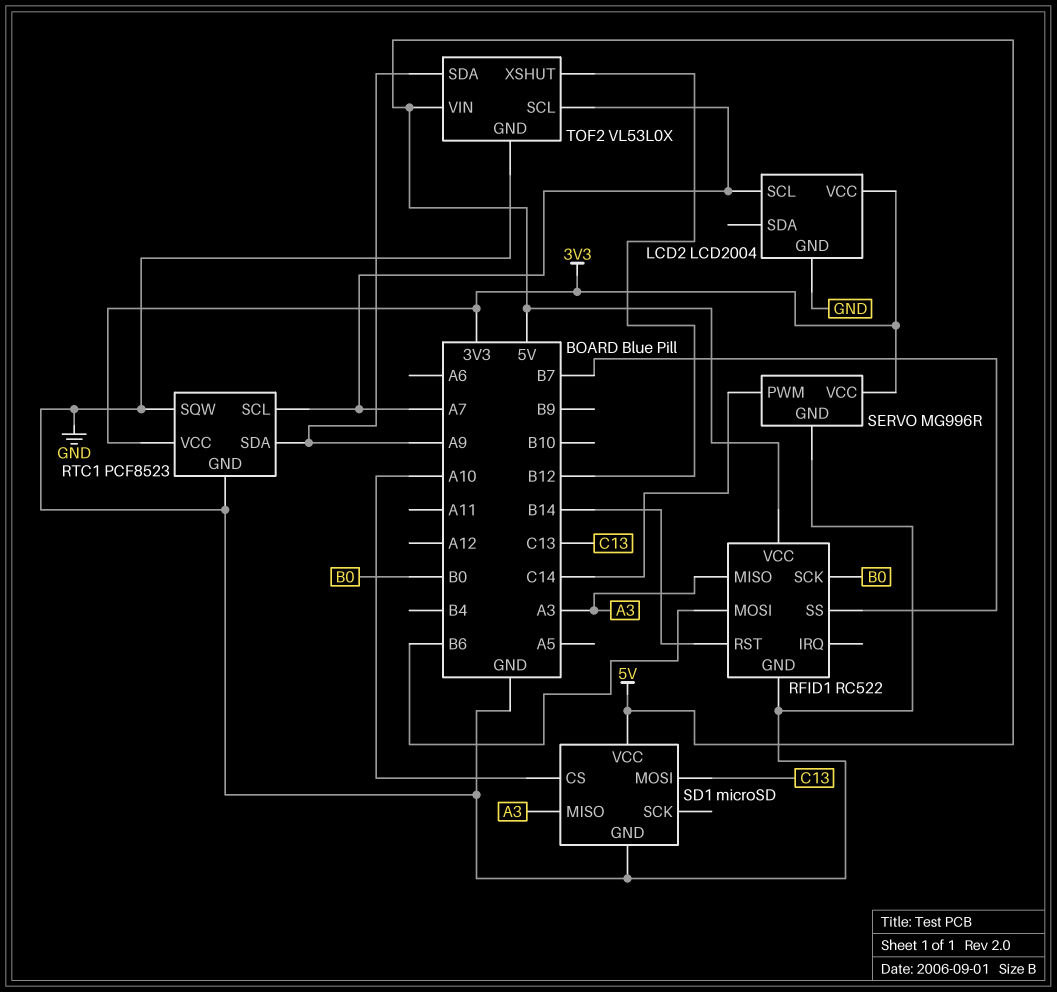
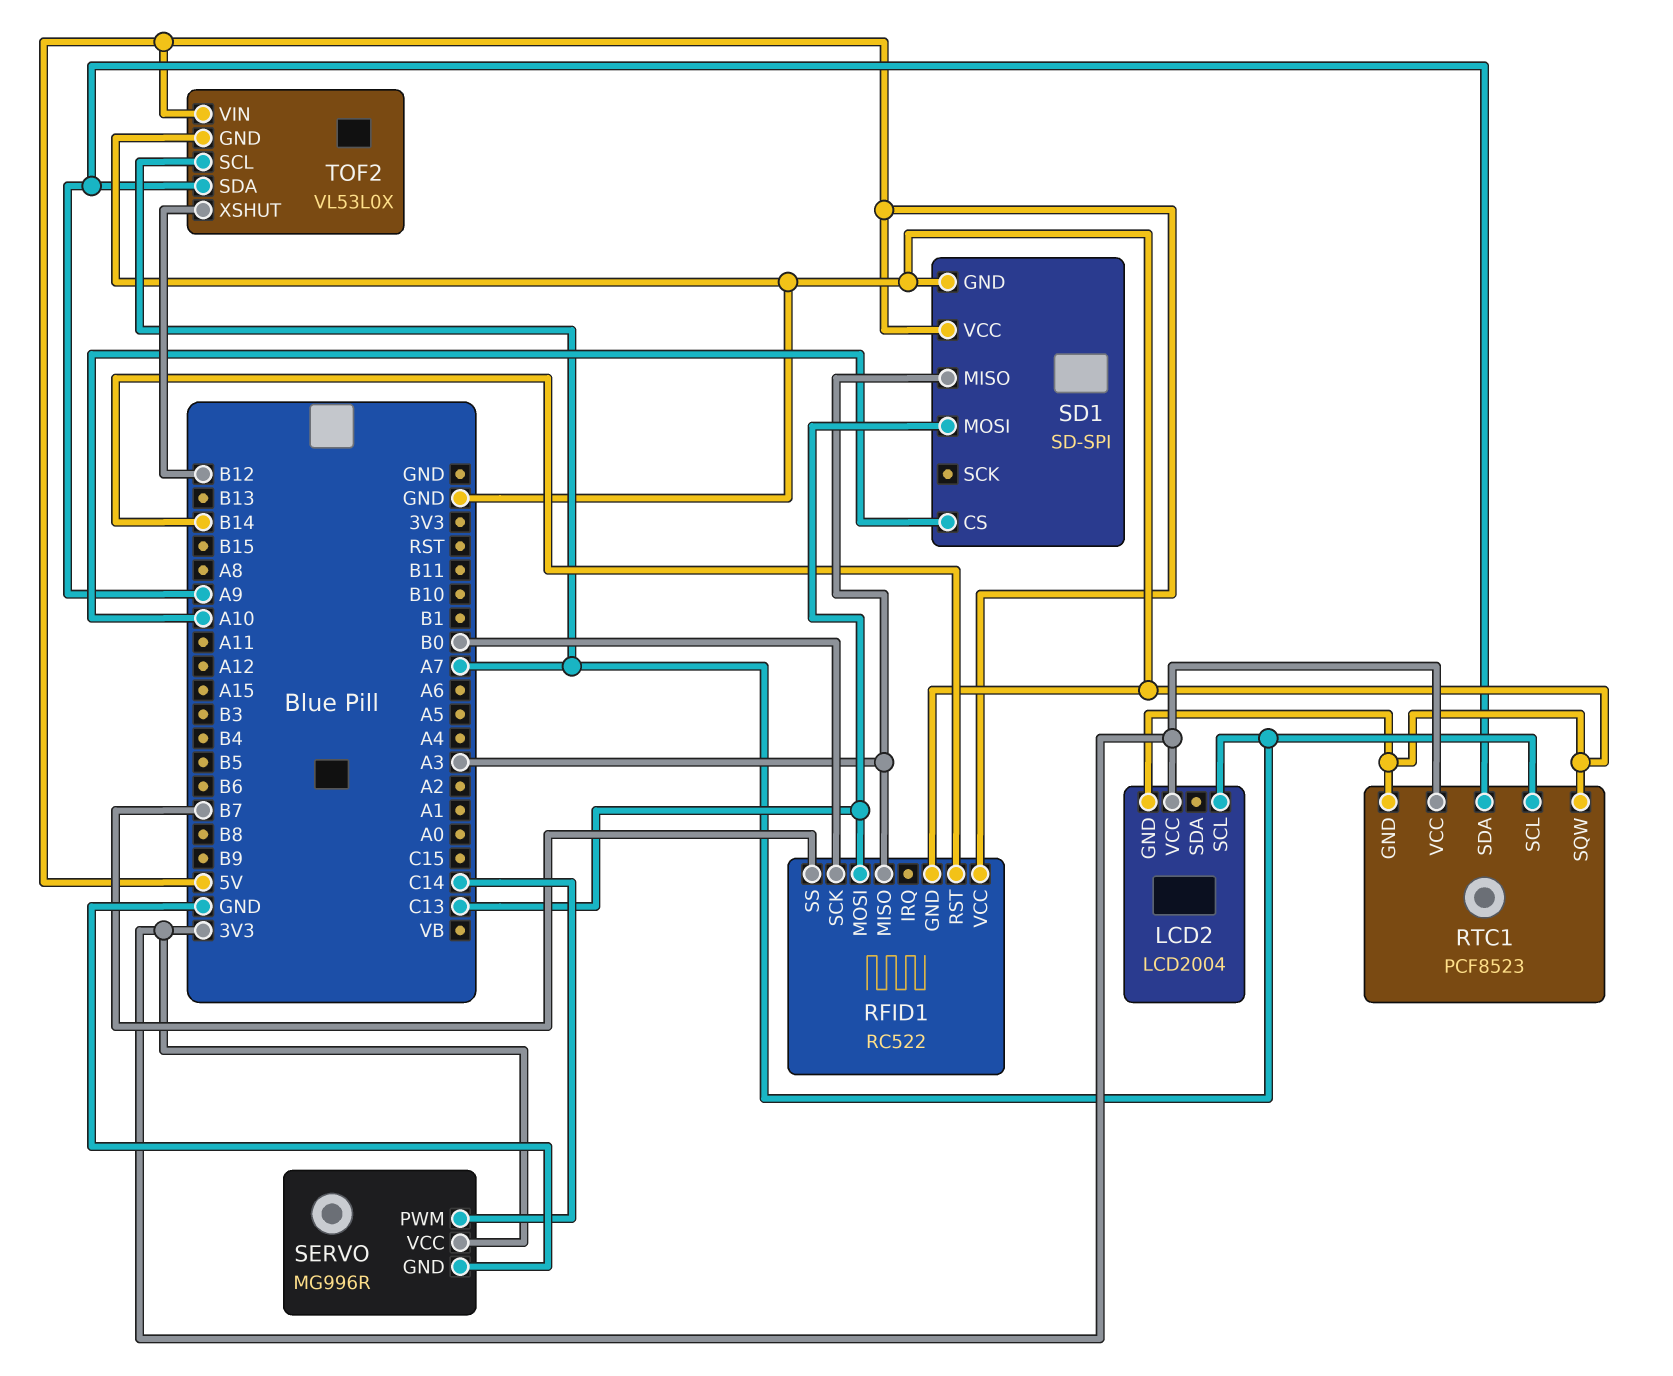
RFID1 pin MOSI: B6 -> C13
SD1: microSD -> SD-SPI

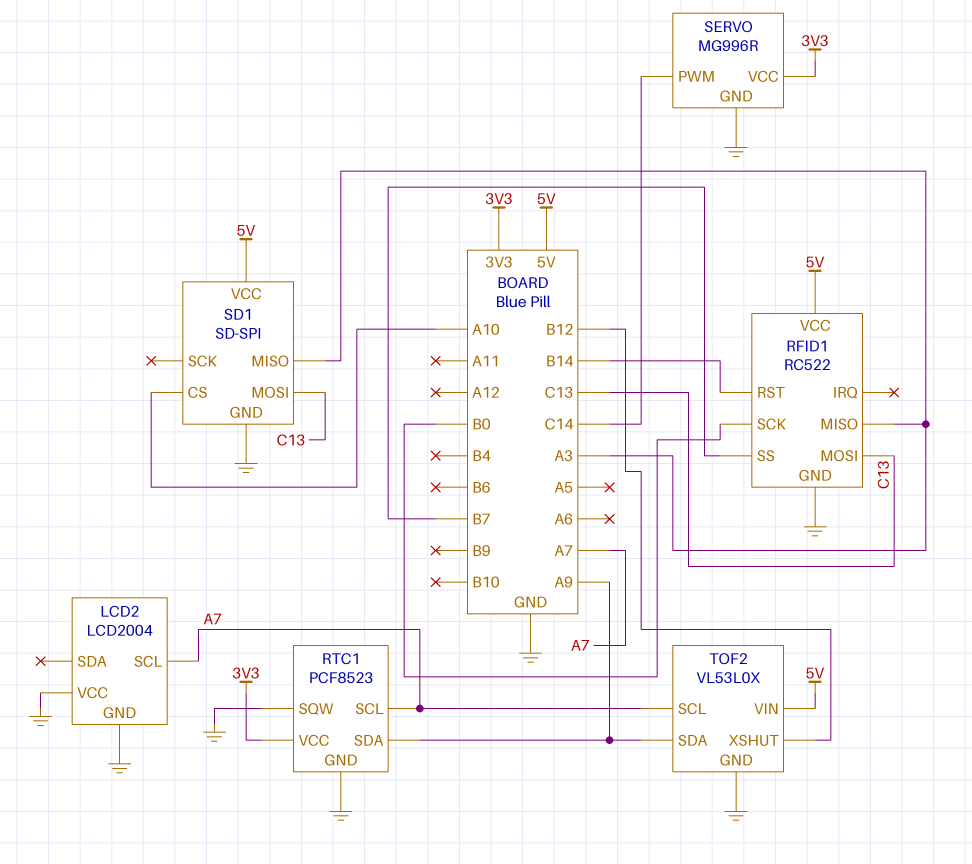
LCD2 pin VCC: 3V3 -> GND

